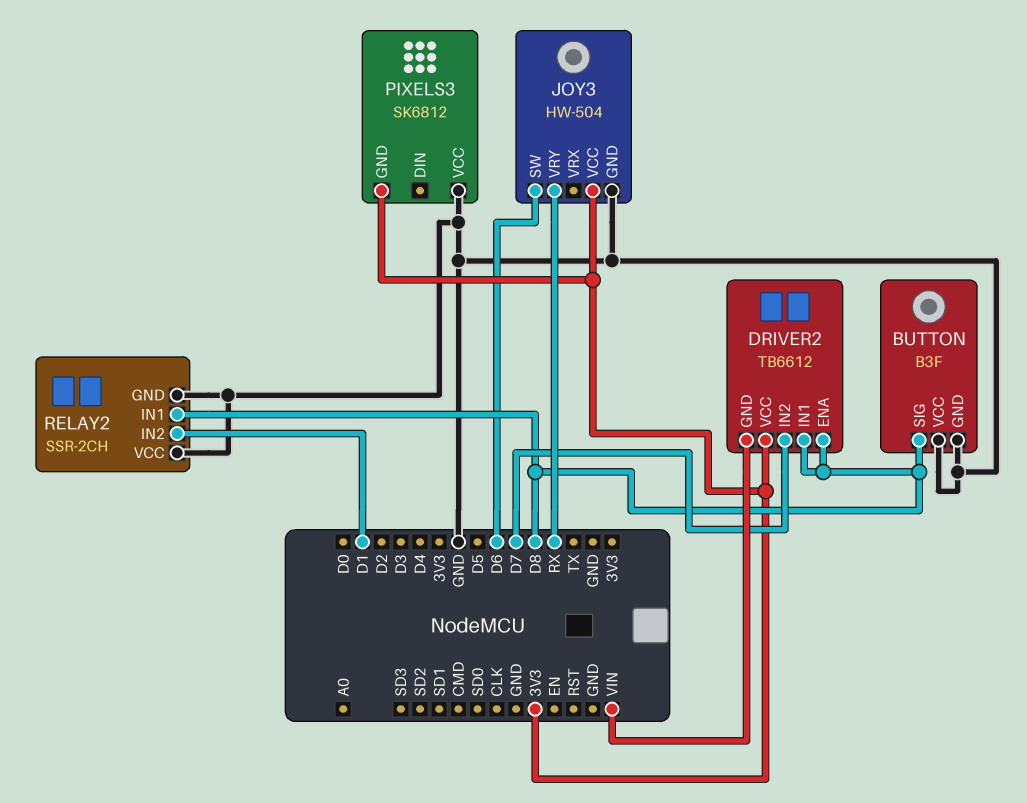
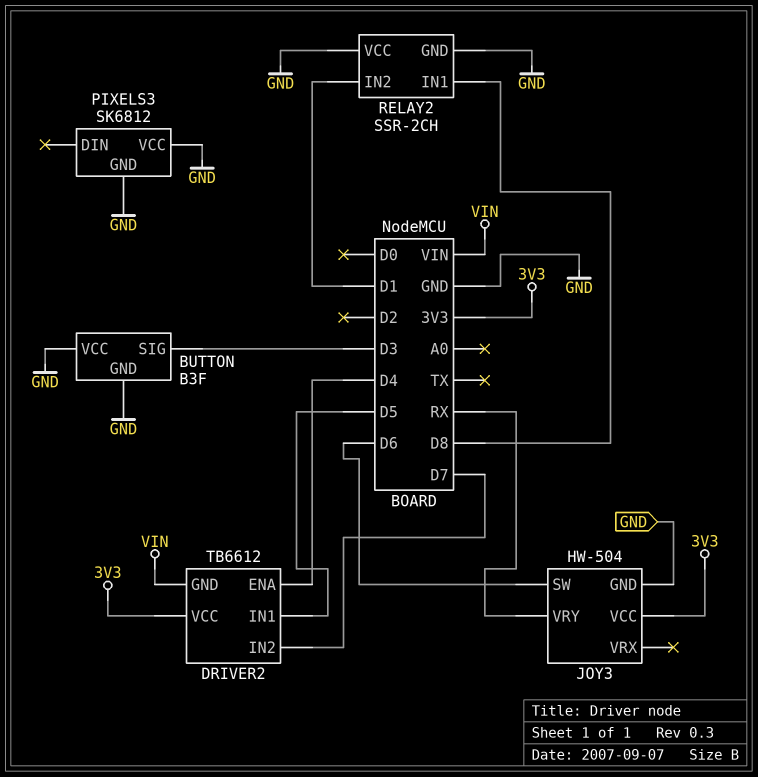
BUTTON pin SIG: D8 -> D3
DRIVER2 pin ENA: D8 -> D4
DRIVER2 pin IN1: D8 -> D5
PIXELS3 pin GND: 3V3 -> GND

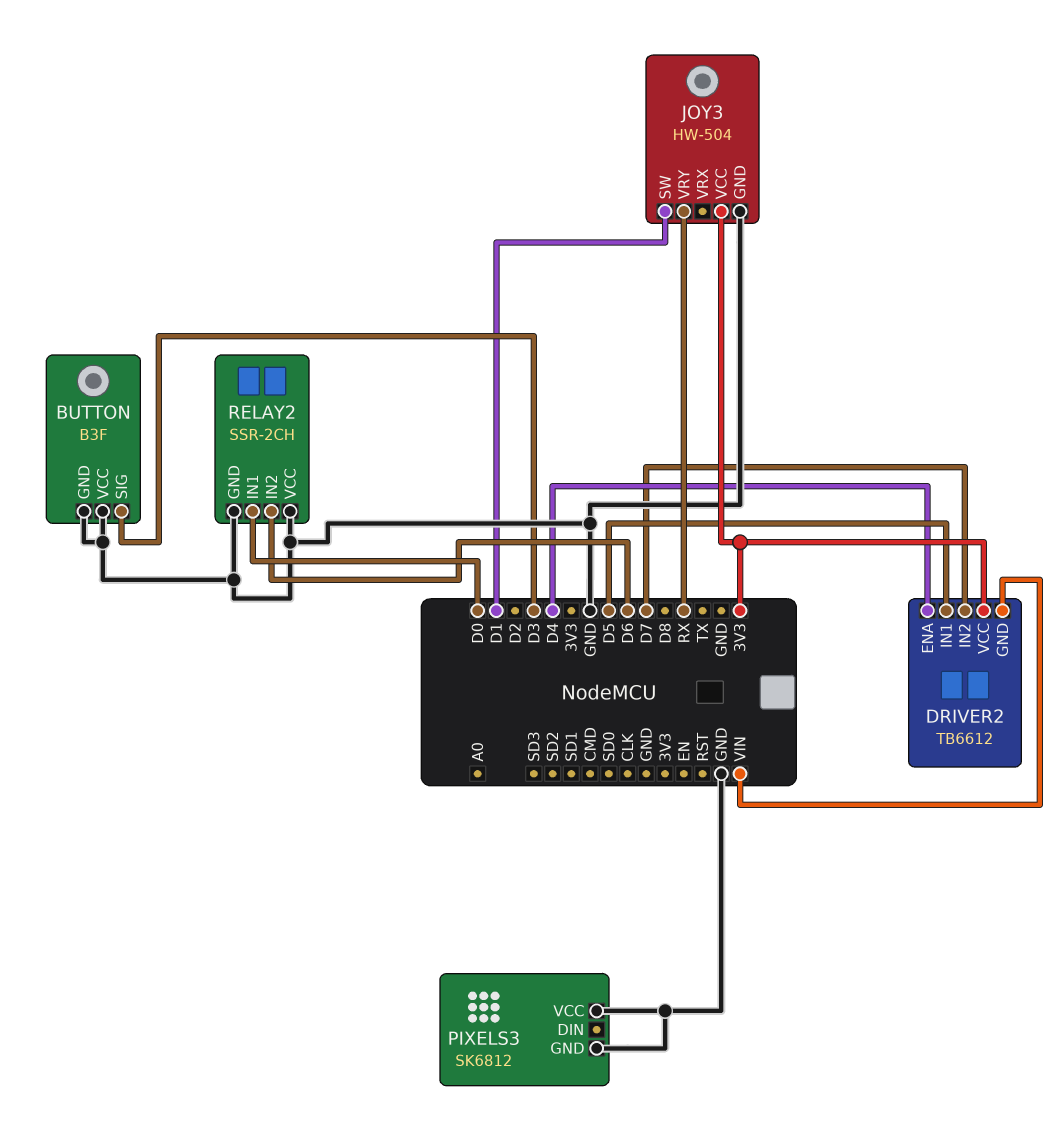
JOY3 pin SW: D6 -> D1
RELAY2 pin IN1: D8 -> D0
RELAY2 pin IN2: D1 -> D6

